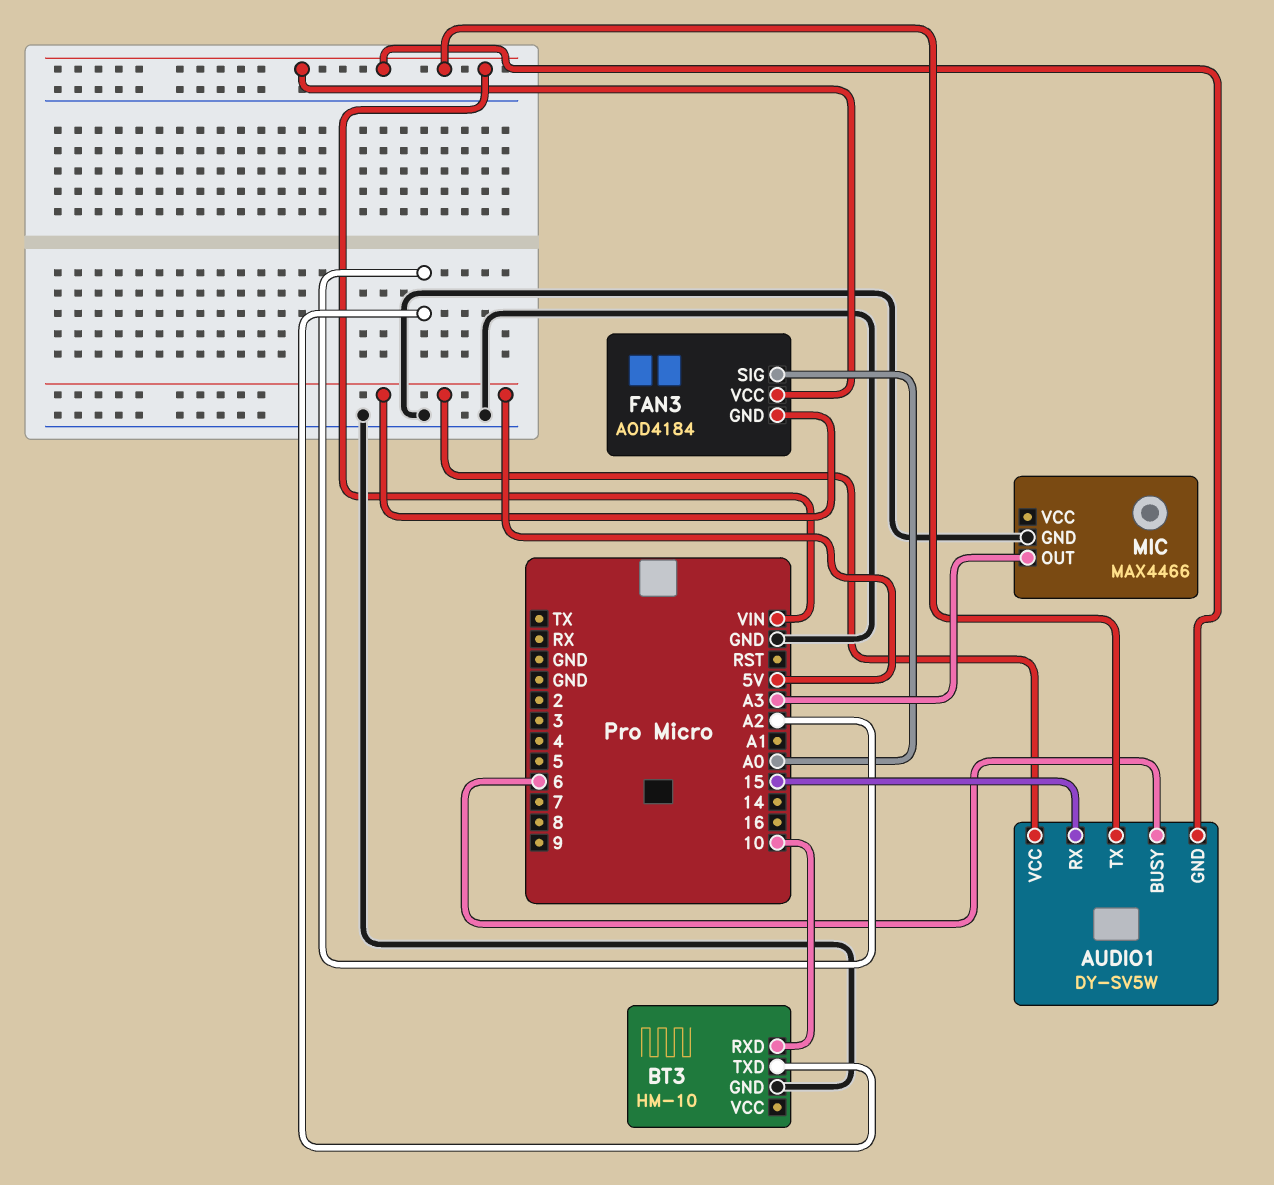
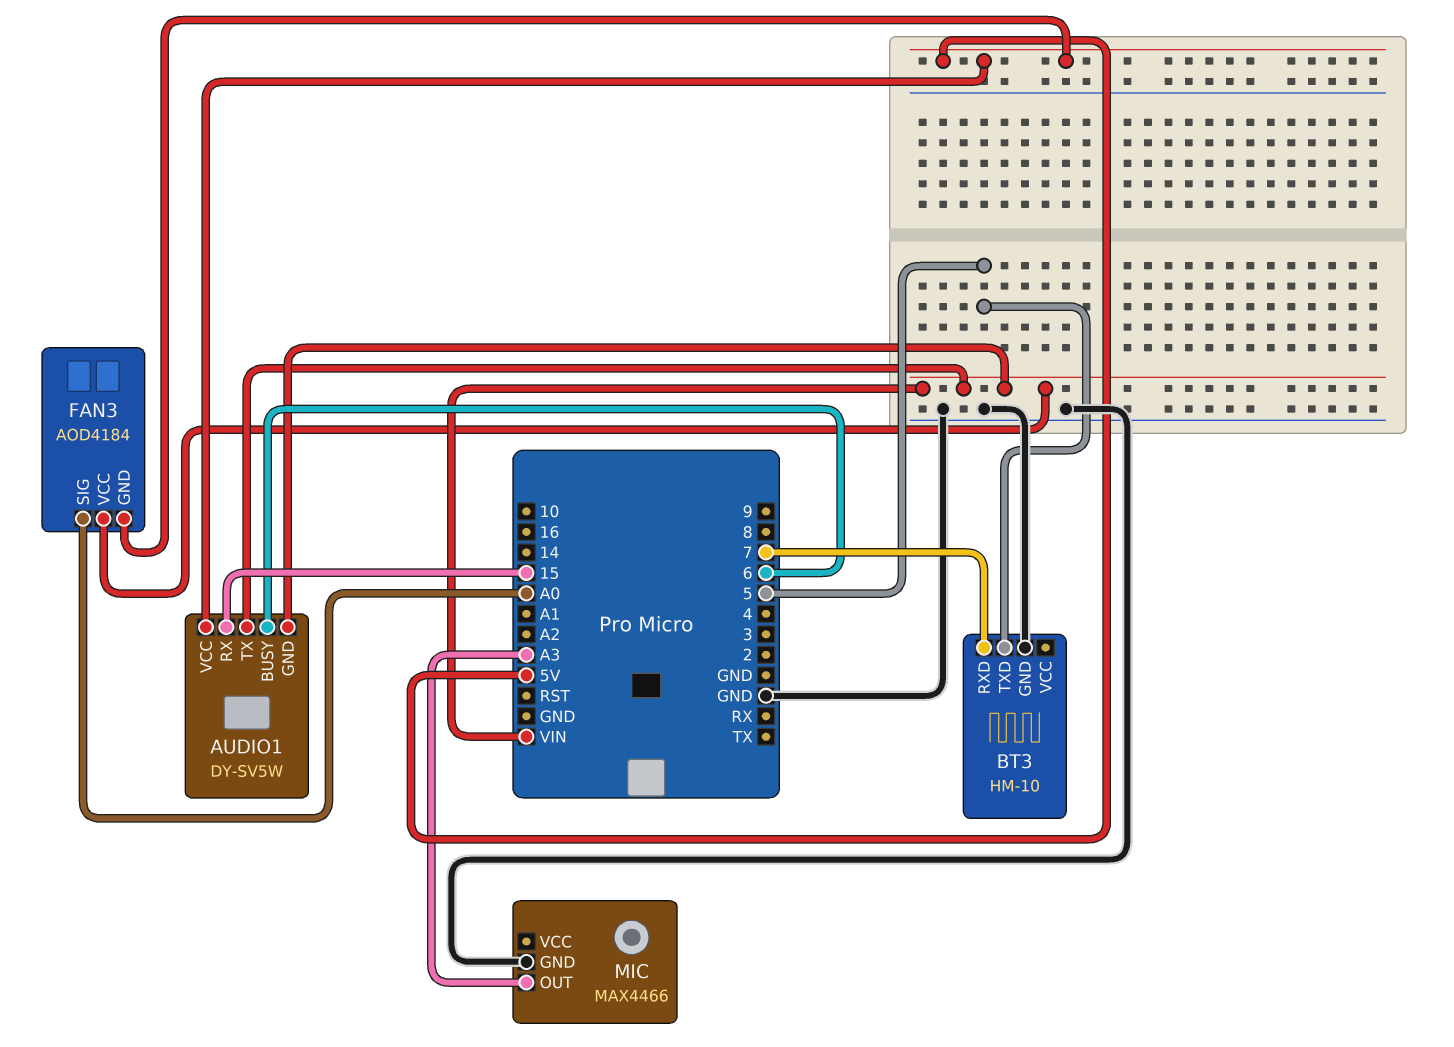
BT3 pin RXD: 10 -> 7
BT3 pin TXD: A2 -> 5

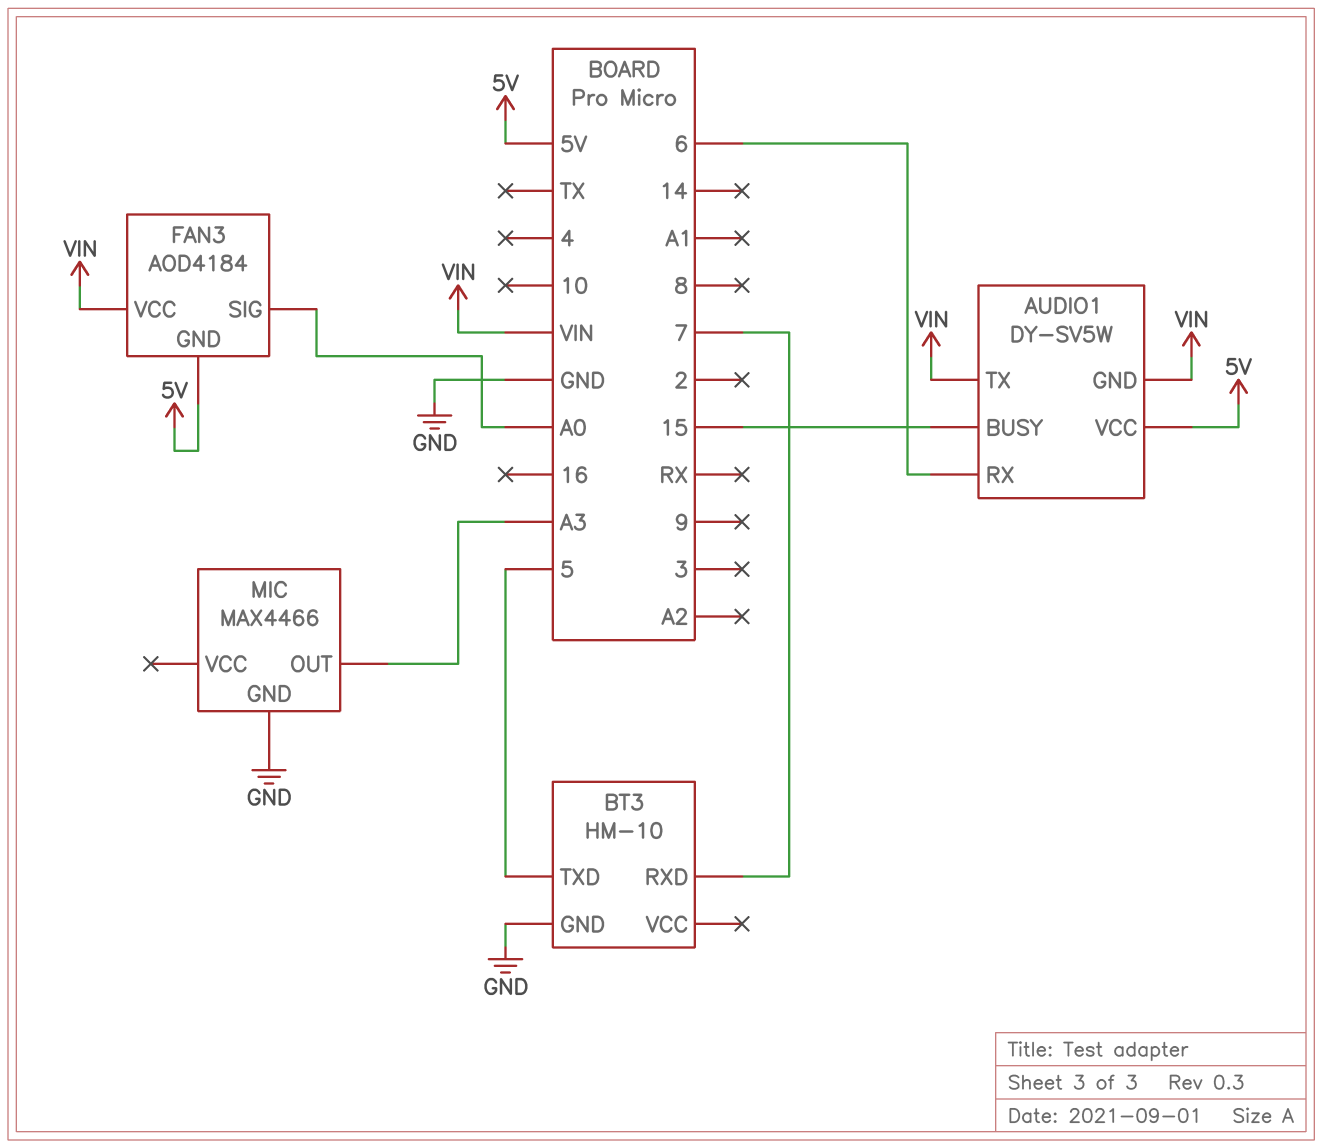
AUDIO1 pin BUSY: 6 -> 15
AUDIO1 pin RX: 15 -> 6

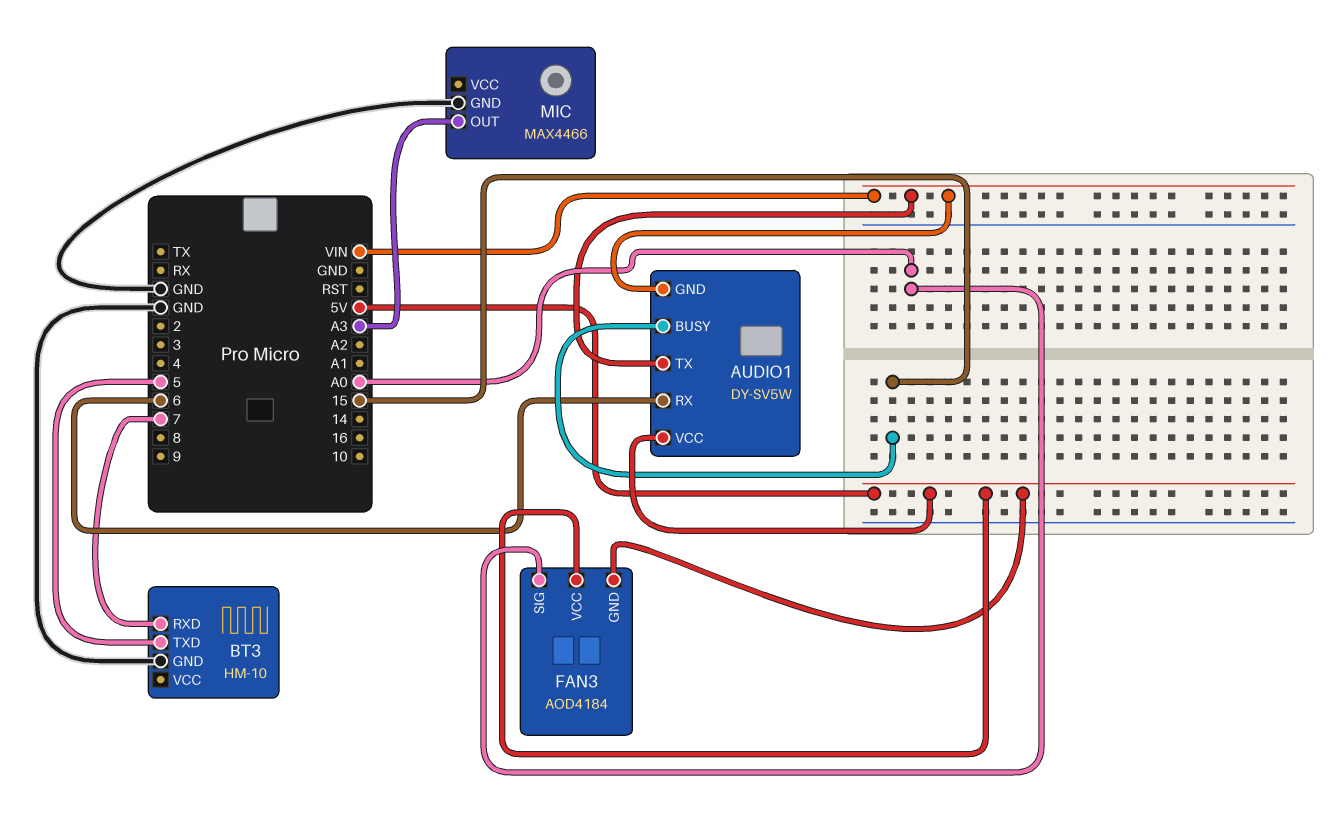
FAN3 pin VCC: VIN -> 5V

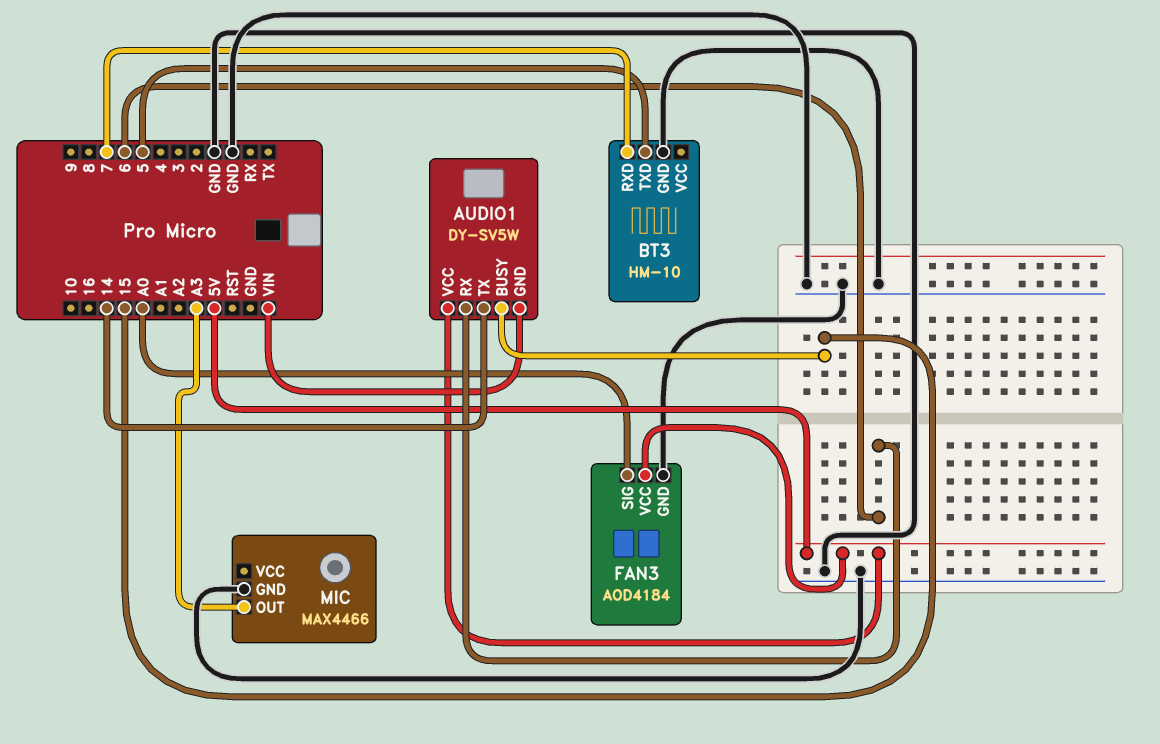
AUDIO1 pin TX: VIN -> 14
FAN3 pin GND: 5V -> GND

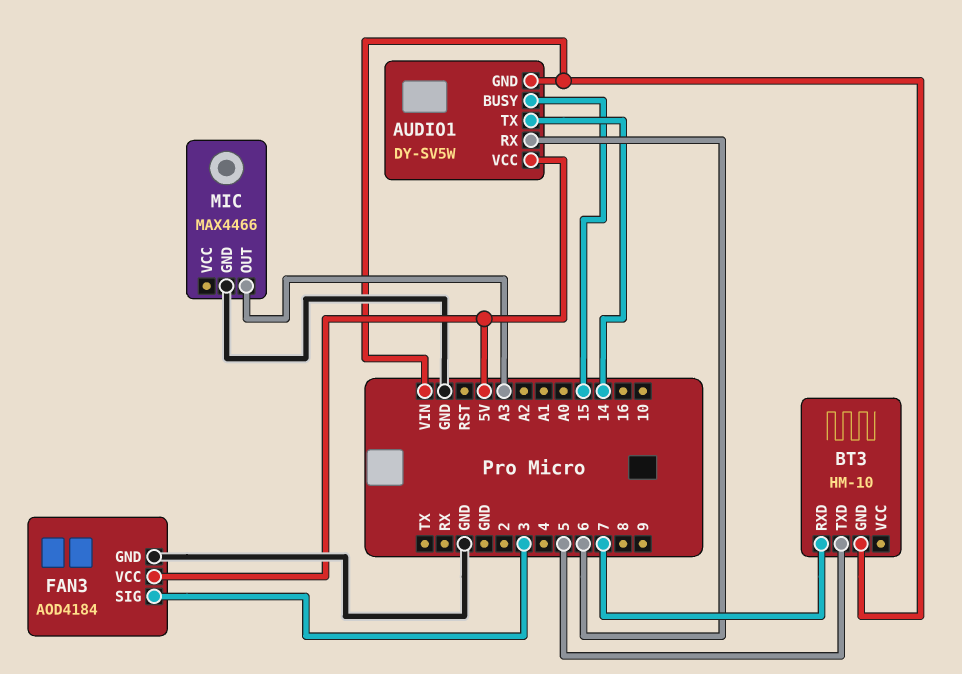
BT3 pin GND: GND -> VIN
FAN3 pin SIG: A0 -> 3

